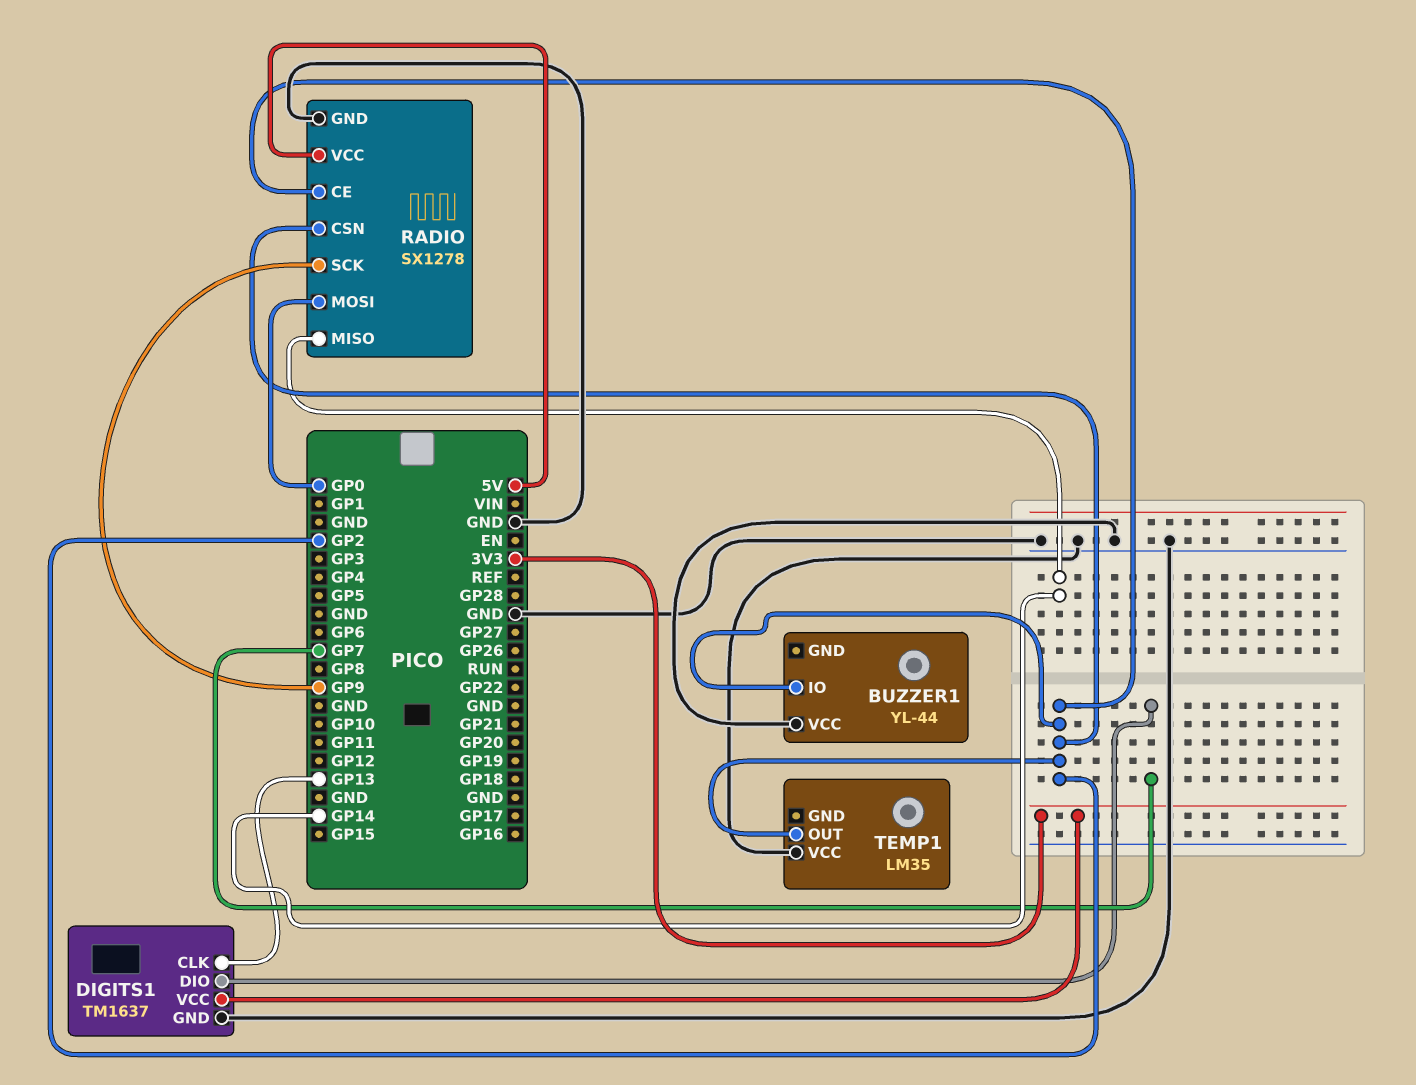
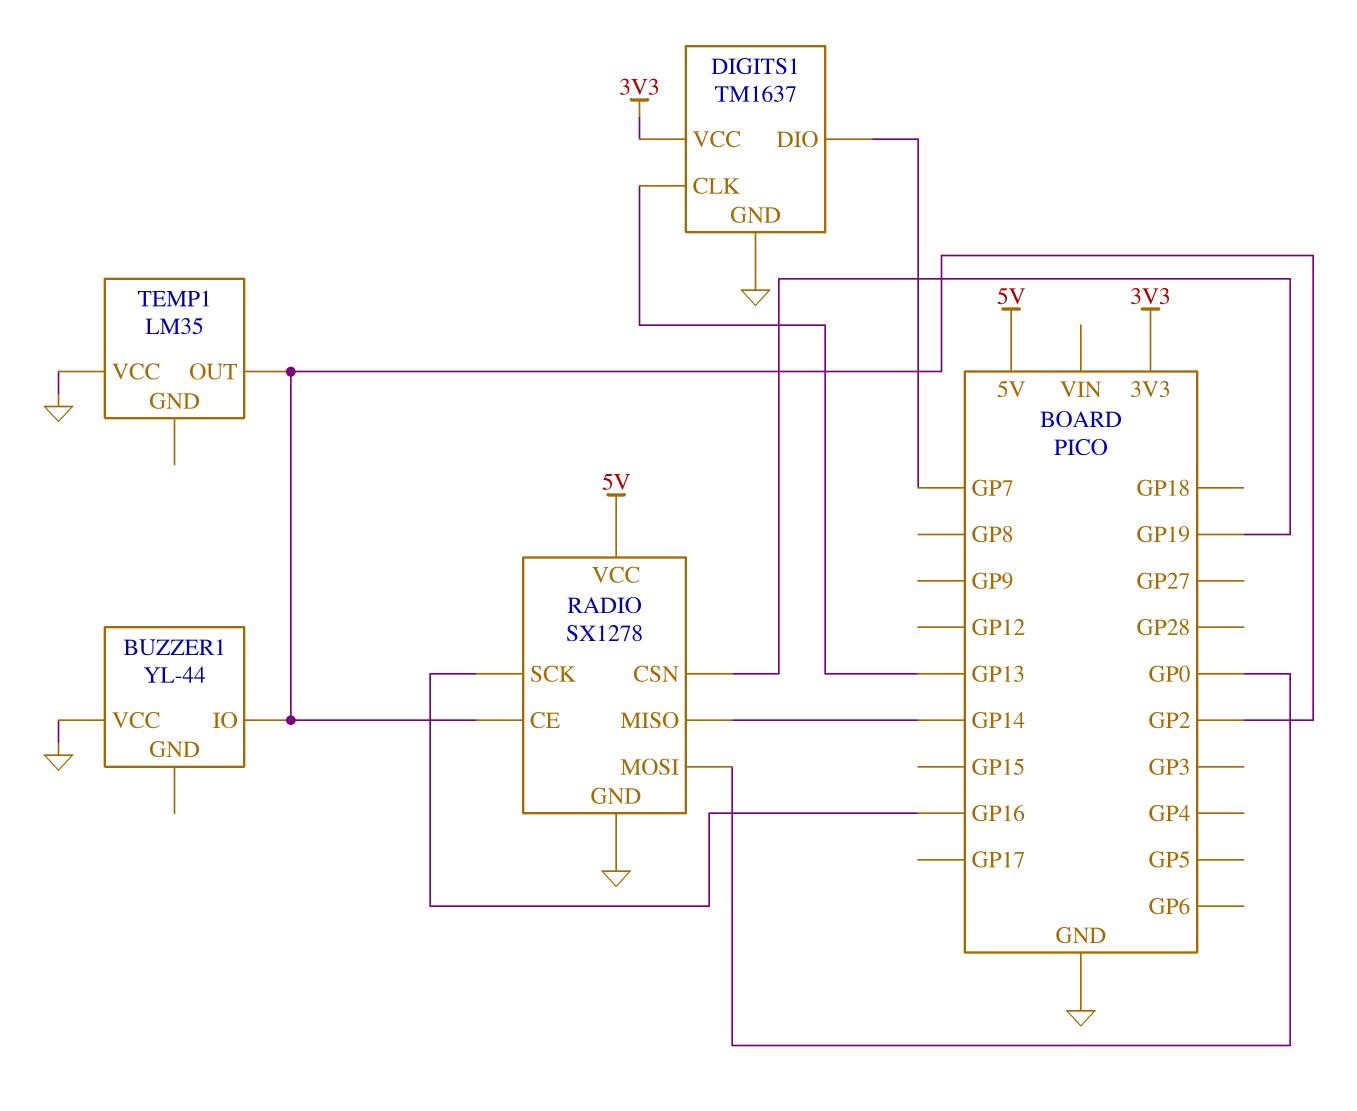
RADIO pin CSN: GP2 -> GP19
RADIO pin SCK: GP9 -> GP16

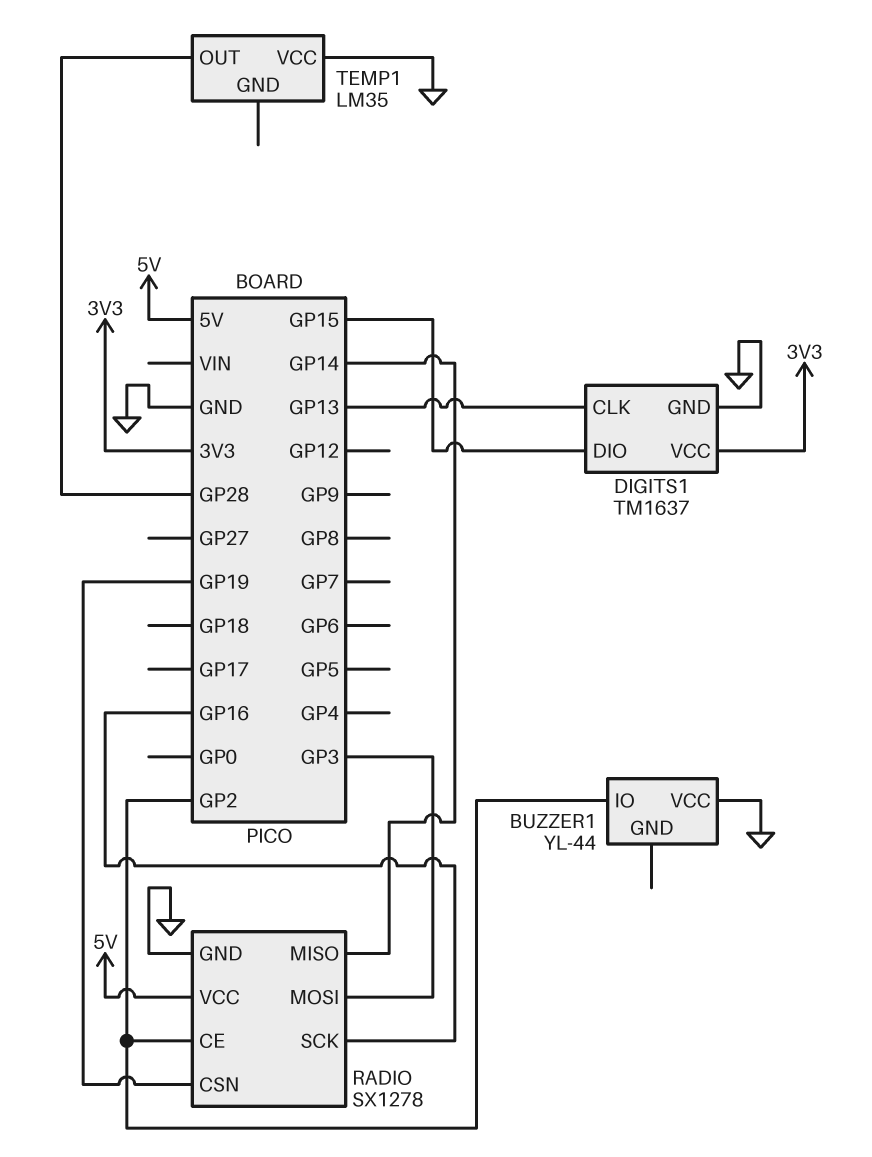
DIGITS1 pin DIO: GP7 -> GP15
RADIO pin MOSI: GP0 -> GP3
TEMP1 pin OUT: GP2 -> GP28

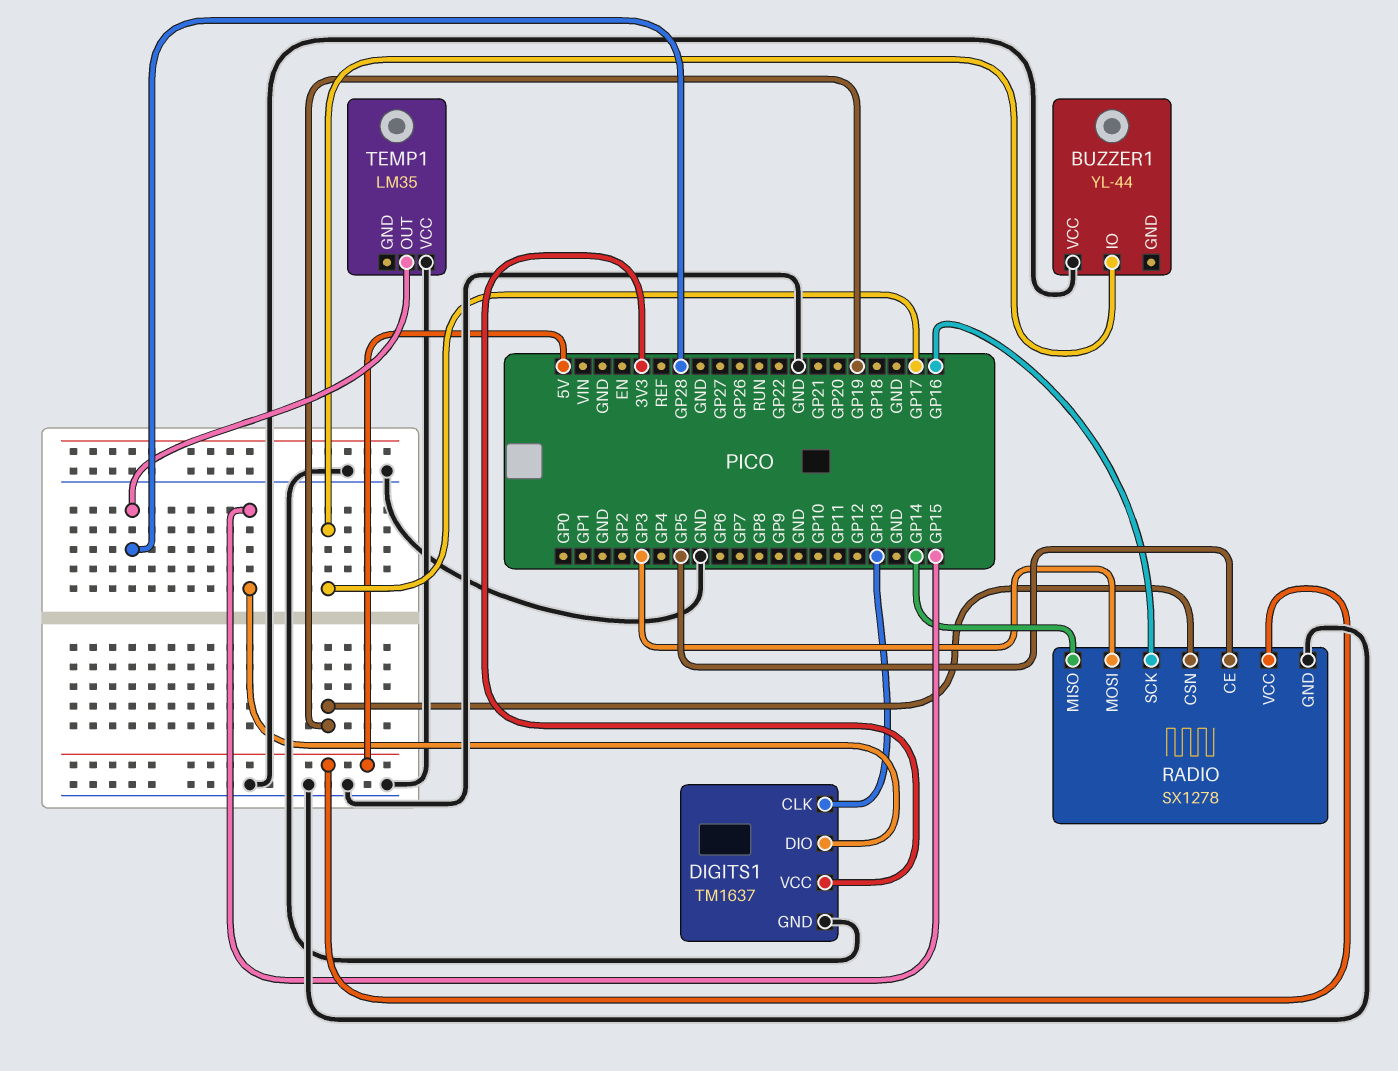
BUZZER1 pin IO: GP2 -> GP17
RADIO pin CE: GP2 -> GP5

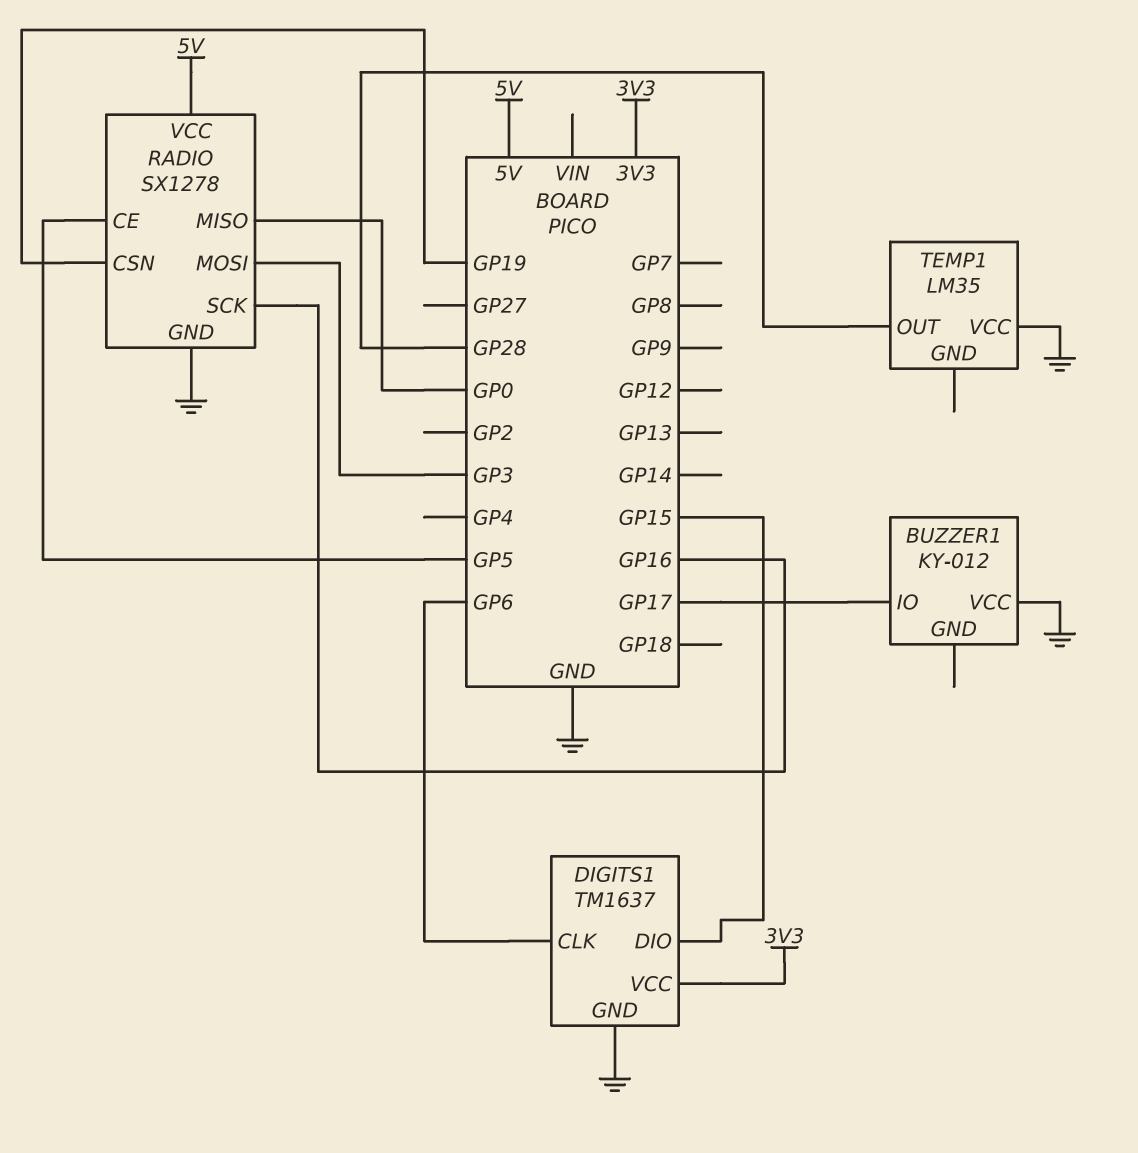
BUZZER1: YL-44 -> KY-012
DIGITS1 pin CLK: GP13 -> GP6
RADIO pin MISO: GP14 -> GP0

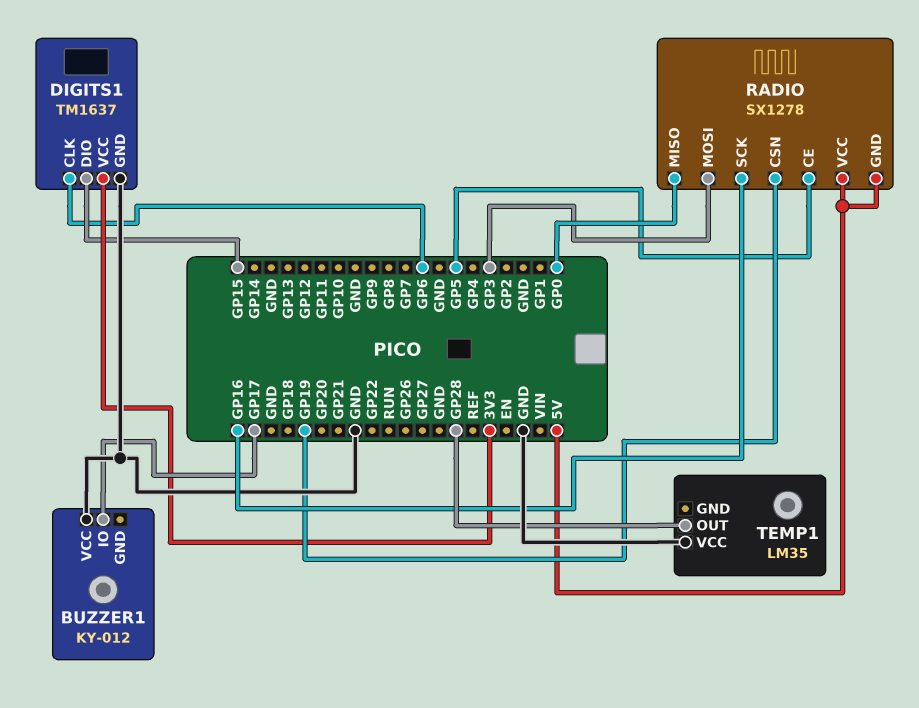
RADIO pin GND: GND -> 5V

